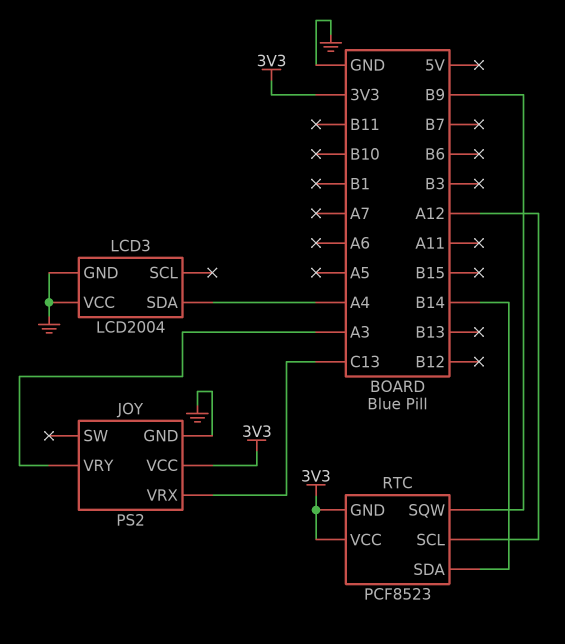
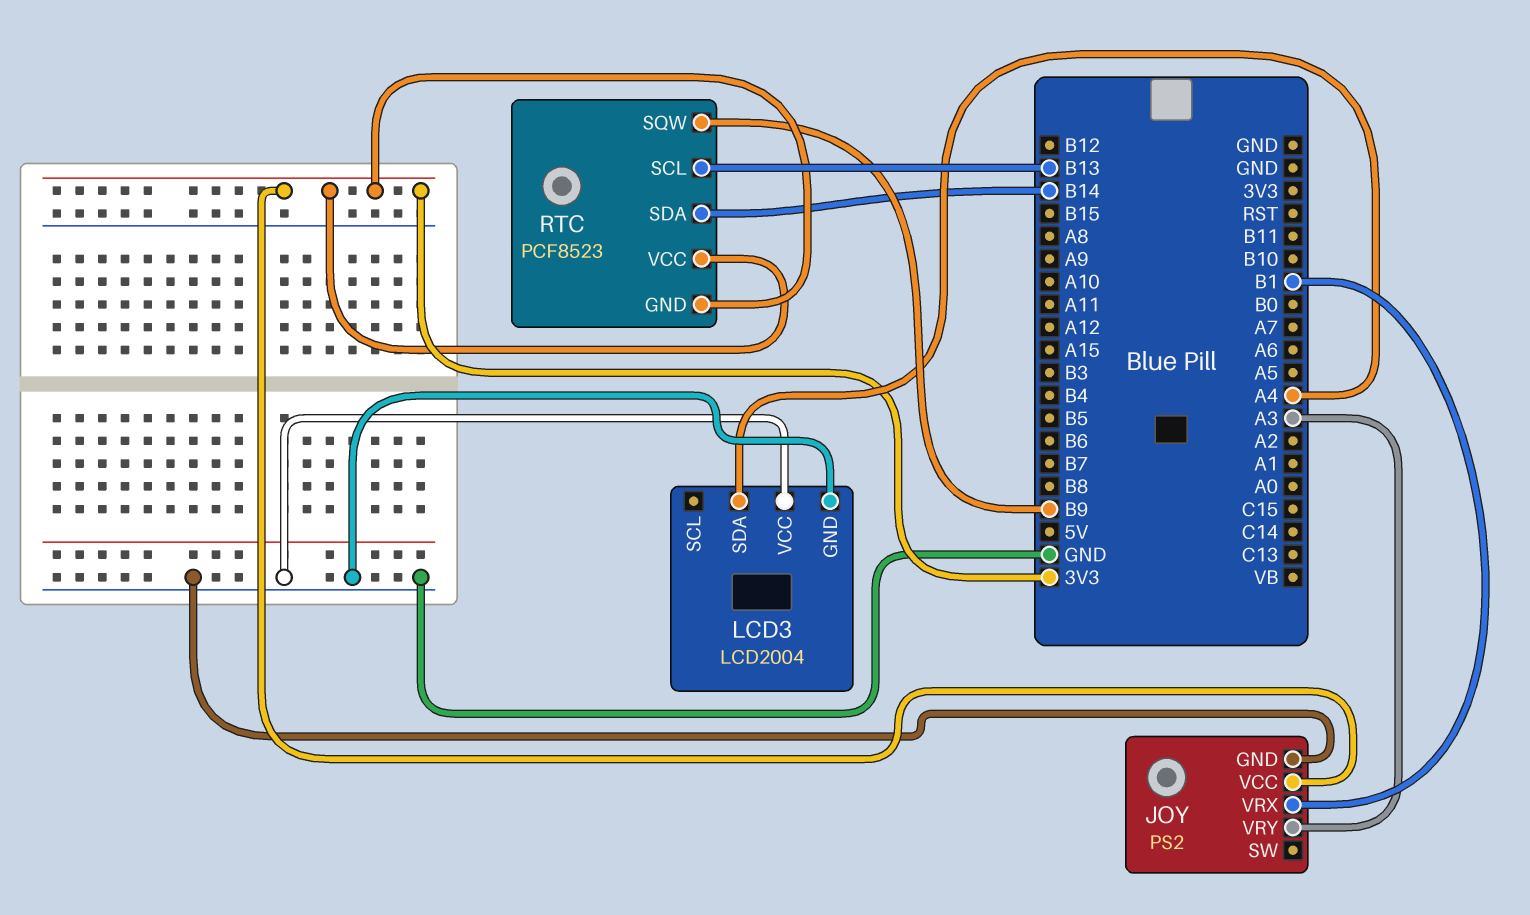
JOY pin VRX: C13 -> B1
RTC pin SCL: A12 -> B13

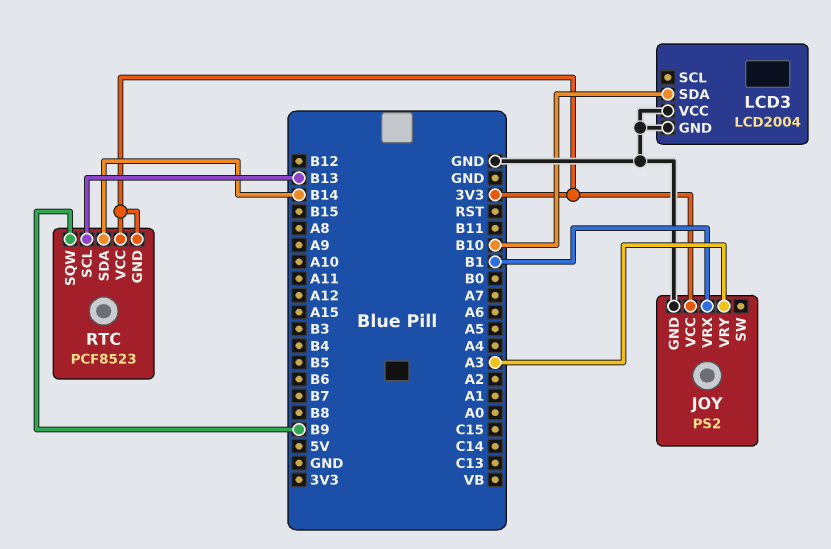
LCD3 pin SDA: A4 -> B10

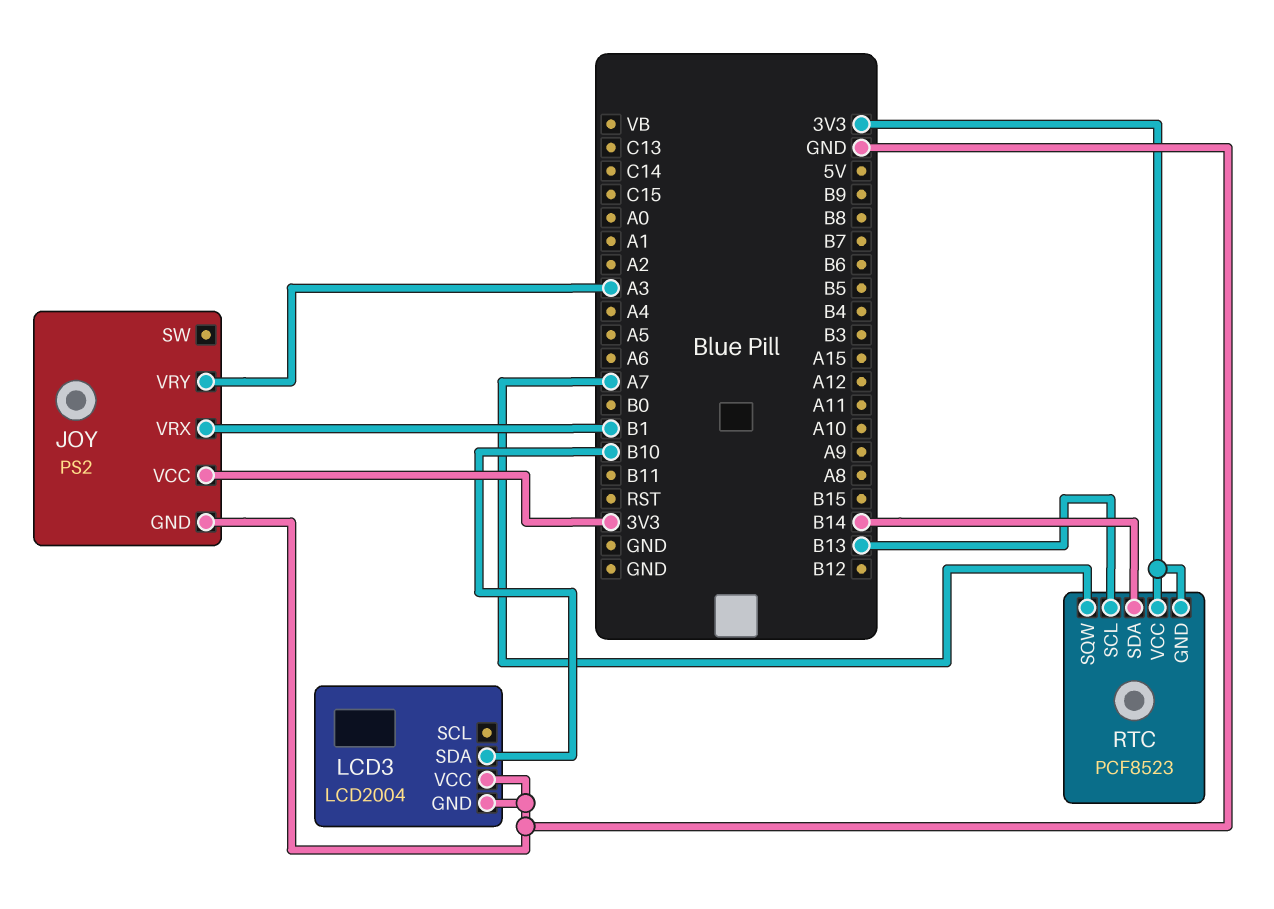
RTC pin SQW: B9 -> A7

